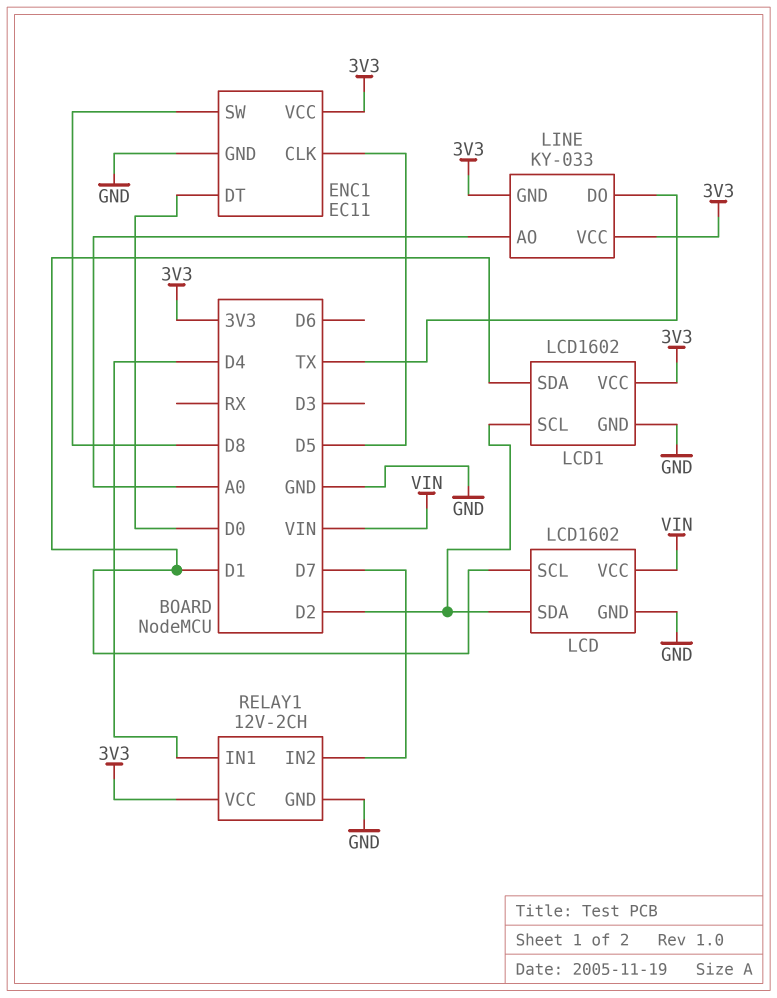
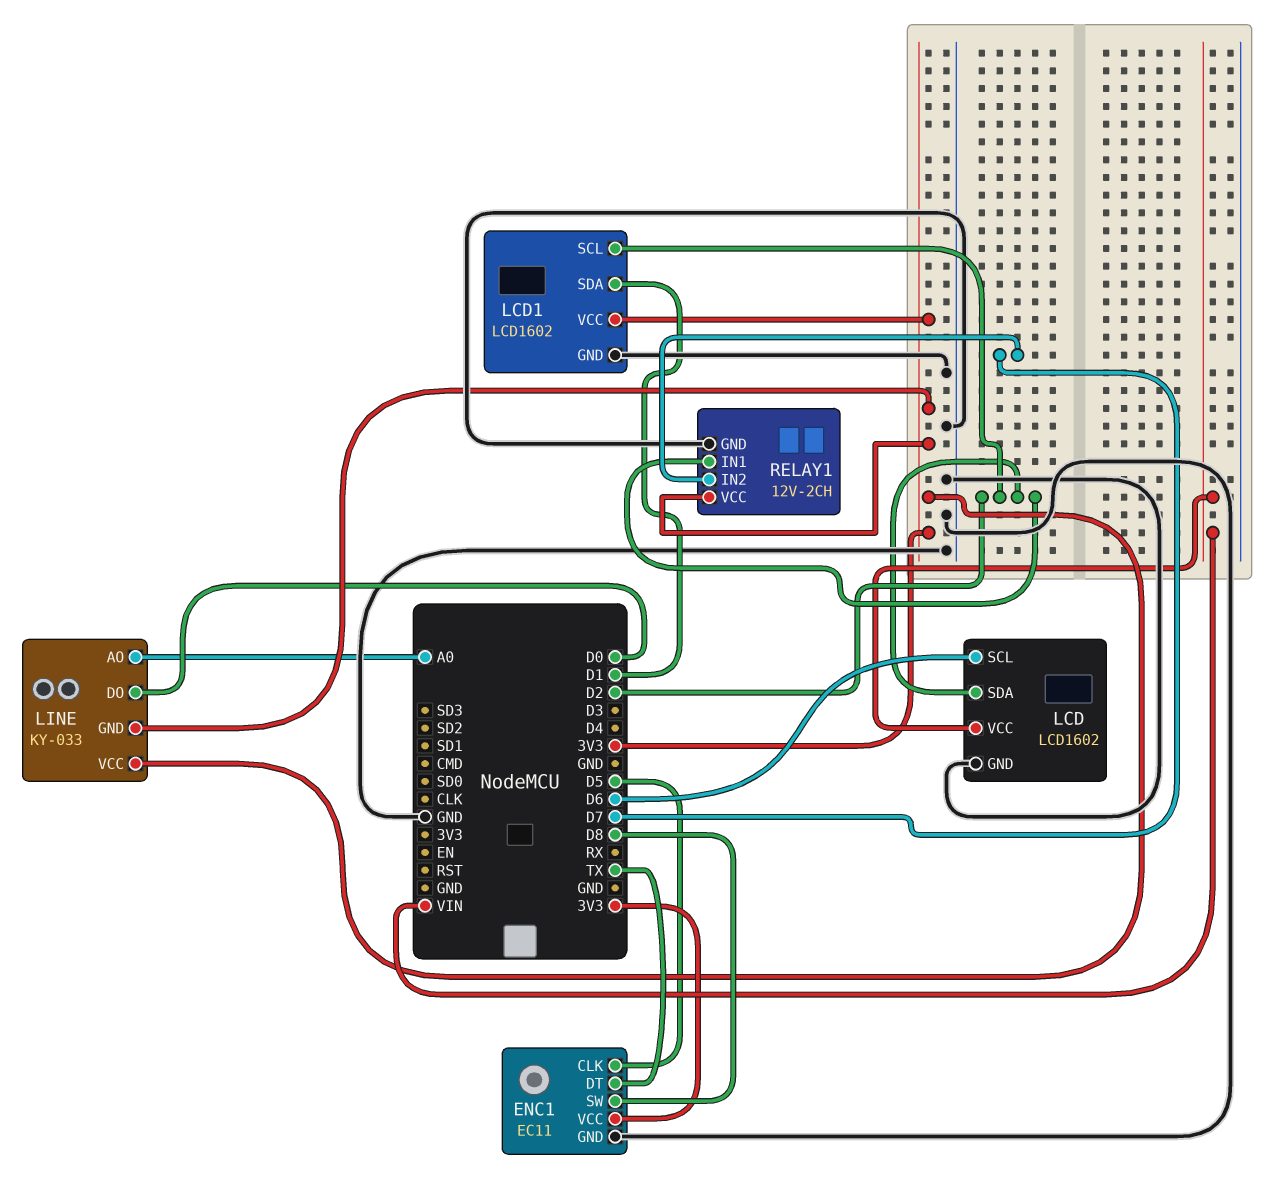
ENC1 pin DT: D0 -> TX
LCD pin SCL: D1 -> D6
LINE pin DO: TX -> D0
RELAY1 pin IN1: D4 -> D2

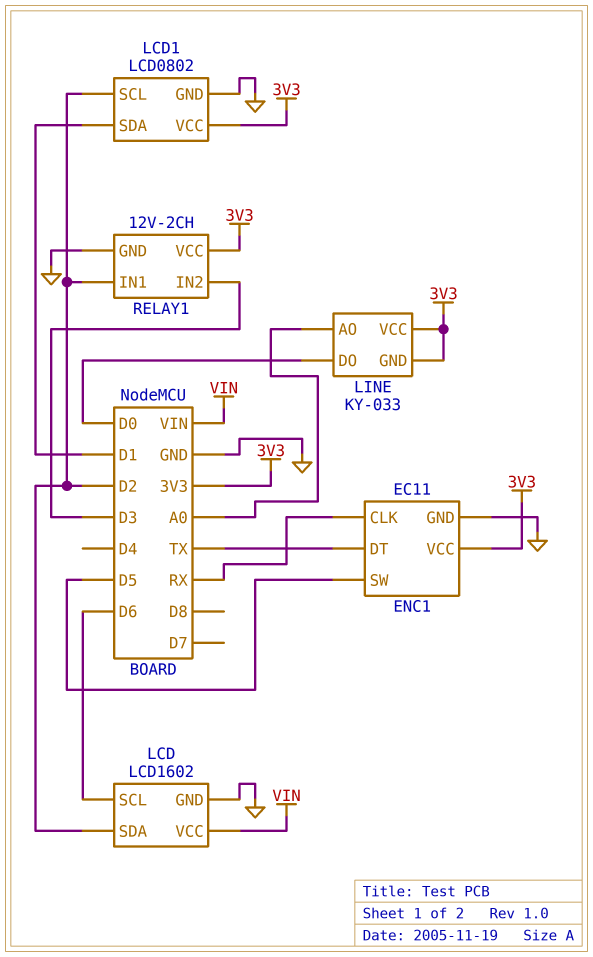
ENC1 pin CLK: D5 -> RX
ENC1 pin SW: D8 -> D5
LCD1: LCD1602 -> LCD0802
RELAY1 pin IN2: D7 -> D3

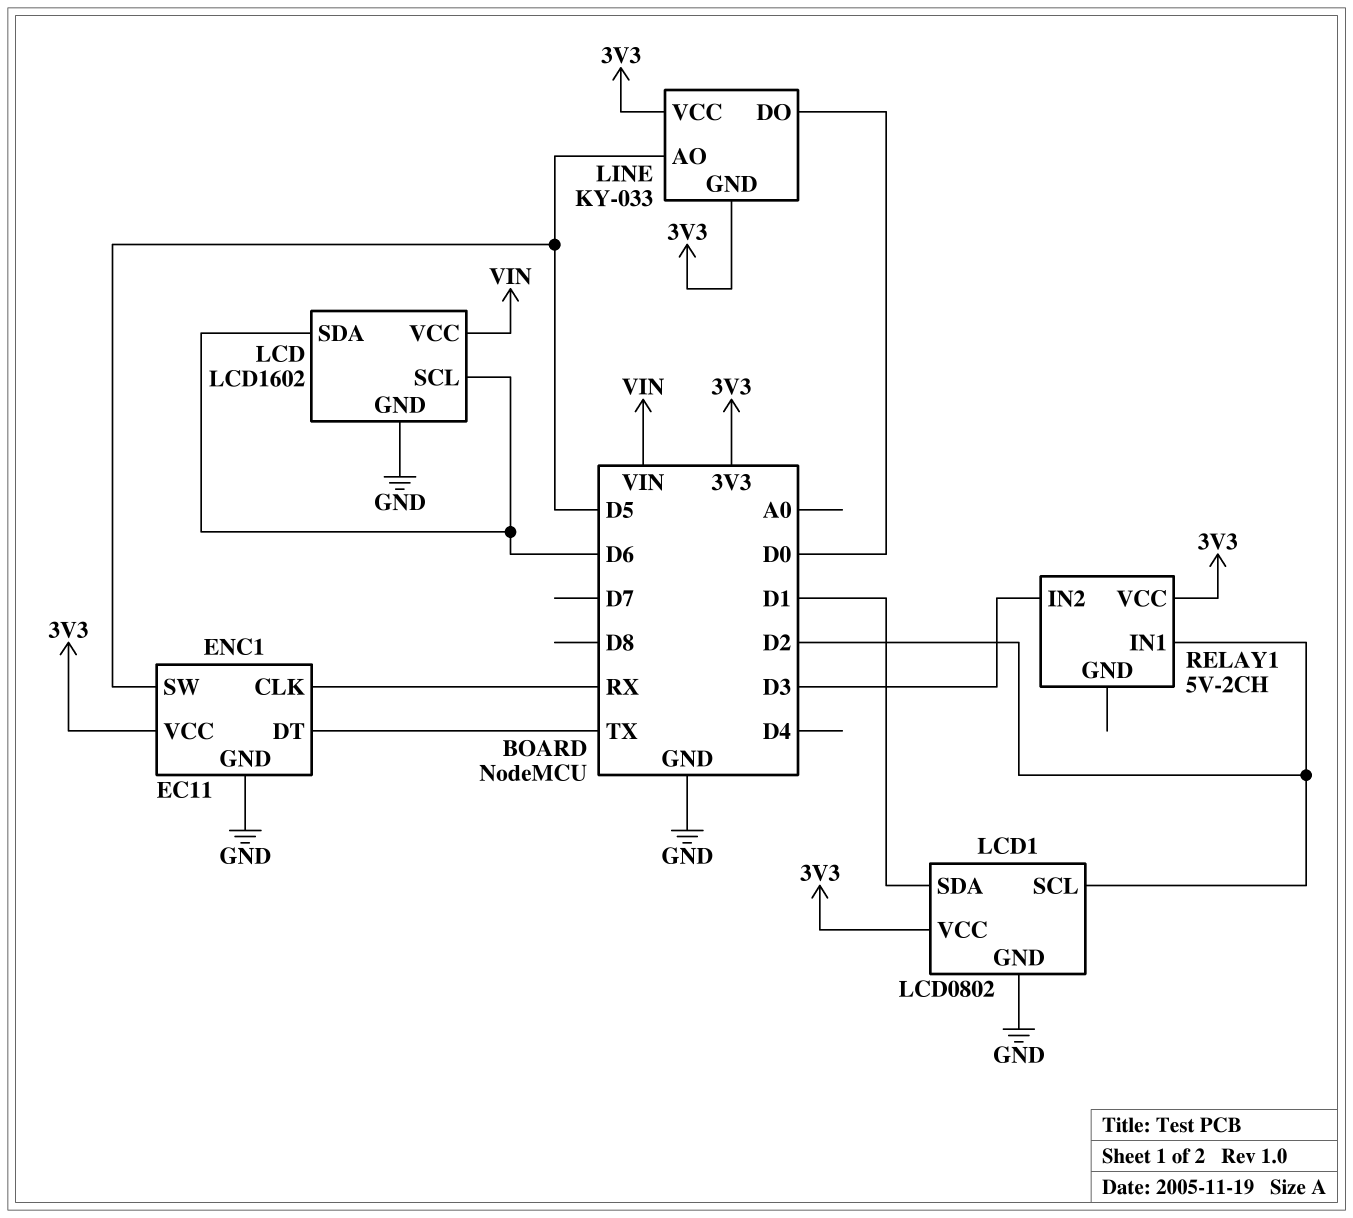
LCD pin SDA: D2 -> D6
LINE pin AO: A0 -> D5
RELAY1: 12V-2CH -> 5V-2CH
RELAY1 pin GND: GND -> none

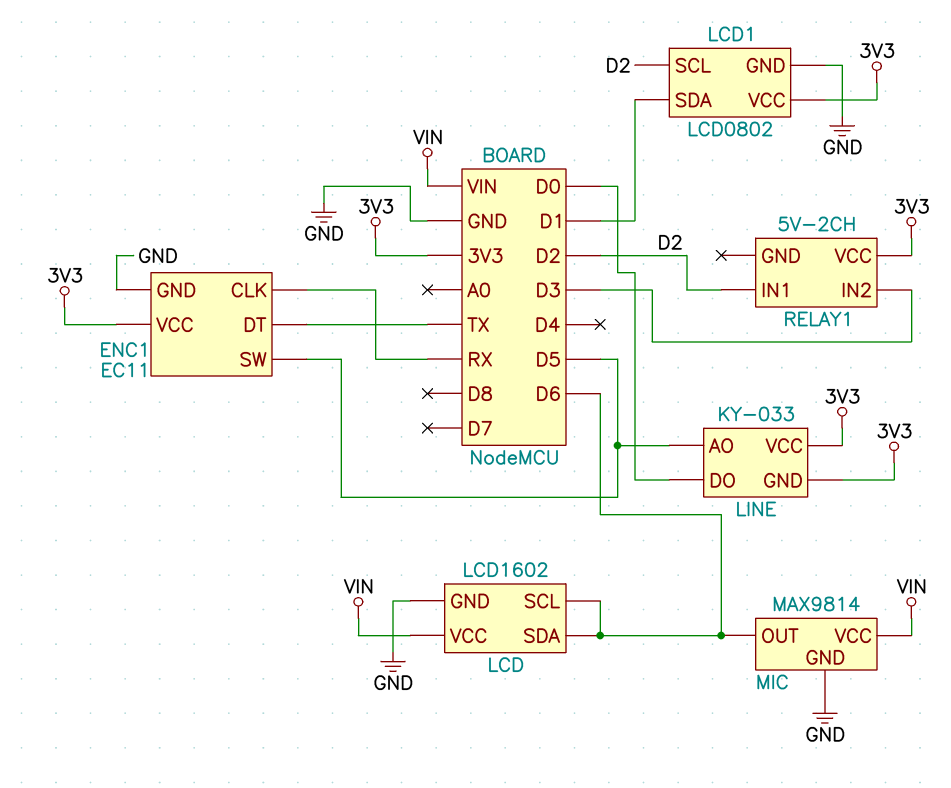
MIC: none -> MAX9814
MIC pin GND: none -> GND
MIC pin OUT: none -> D6
MIC pin VCC: none -> VIN

